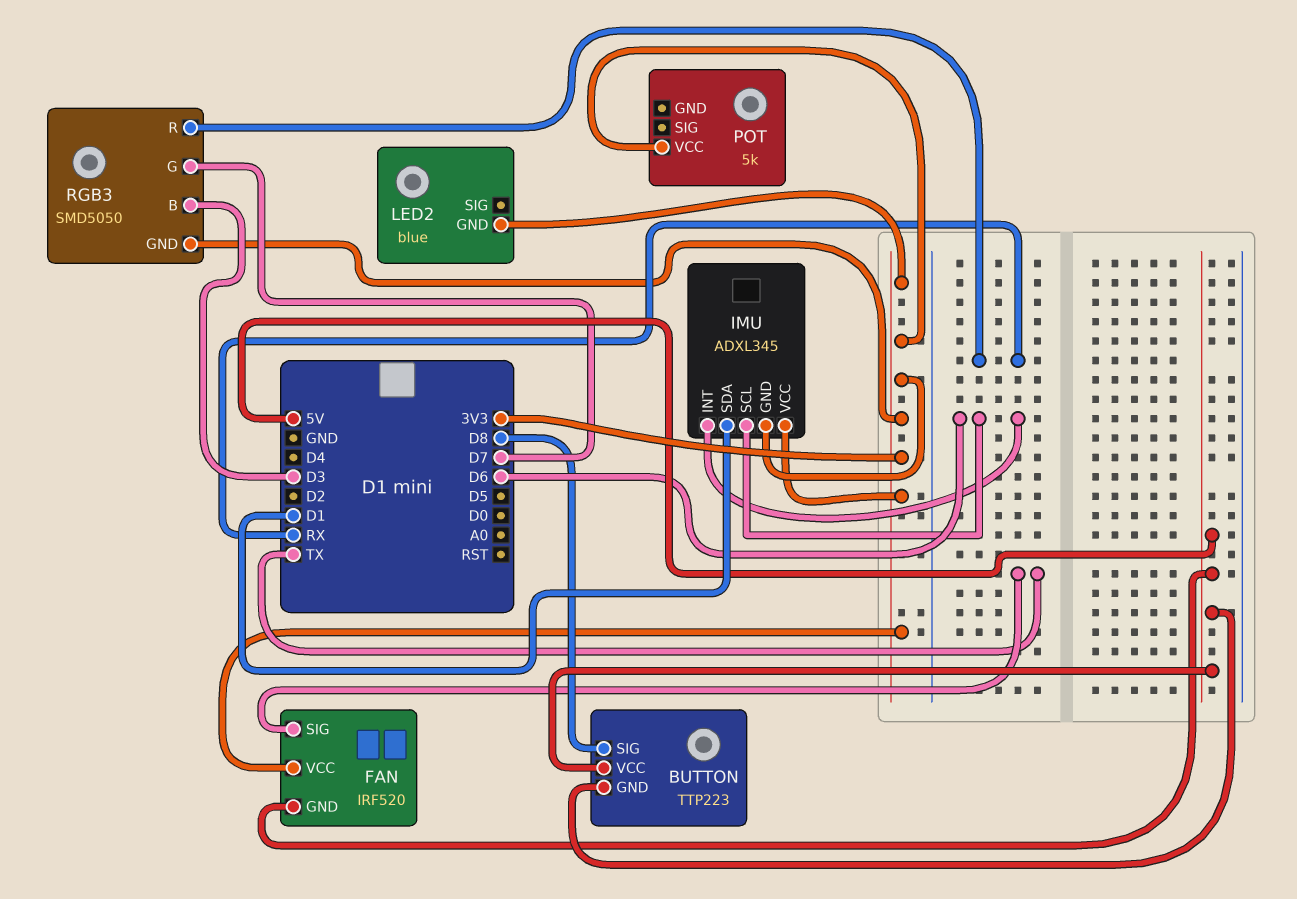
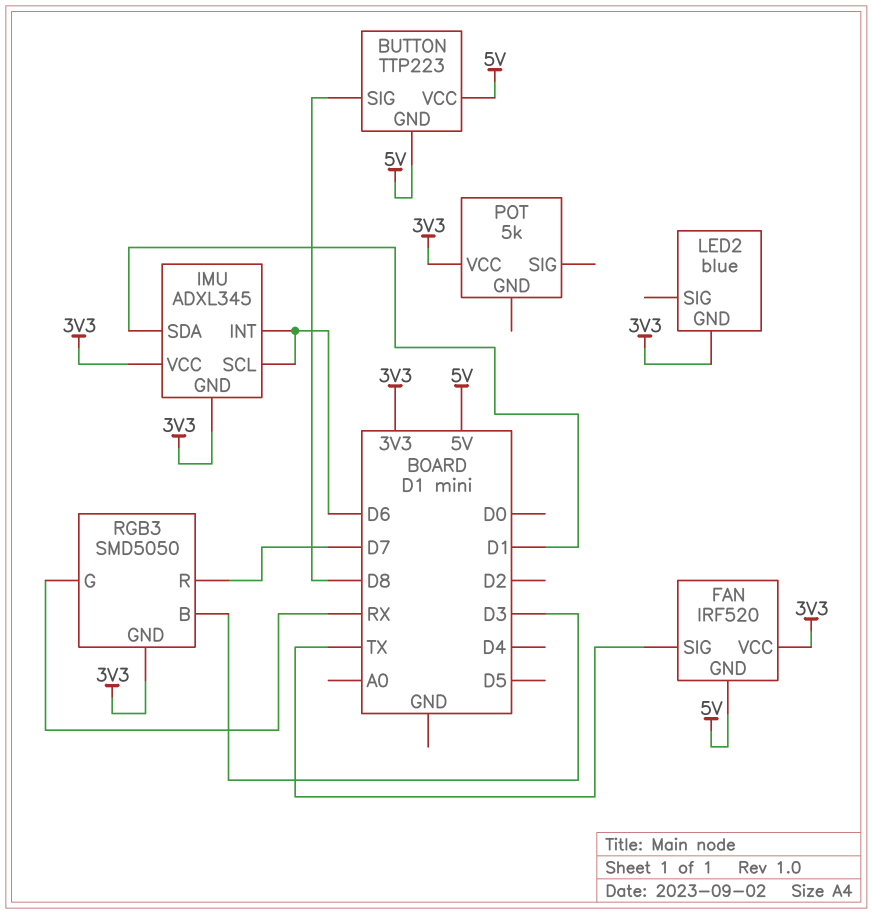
RGB3 pin G: D7 -> RX
RGB3 pin R: RX -> D7

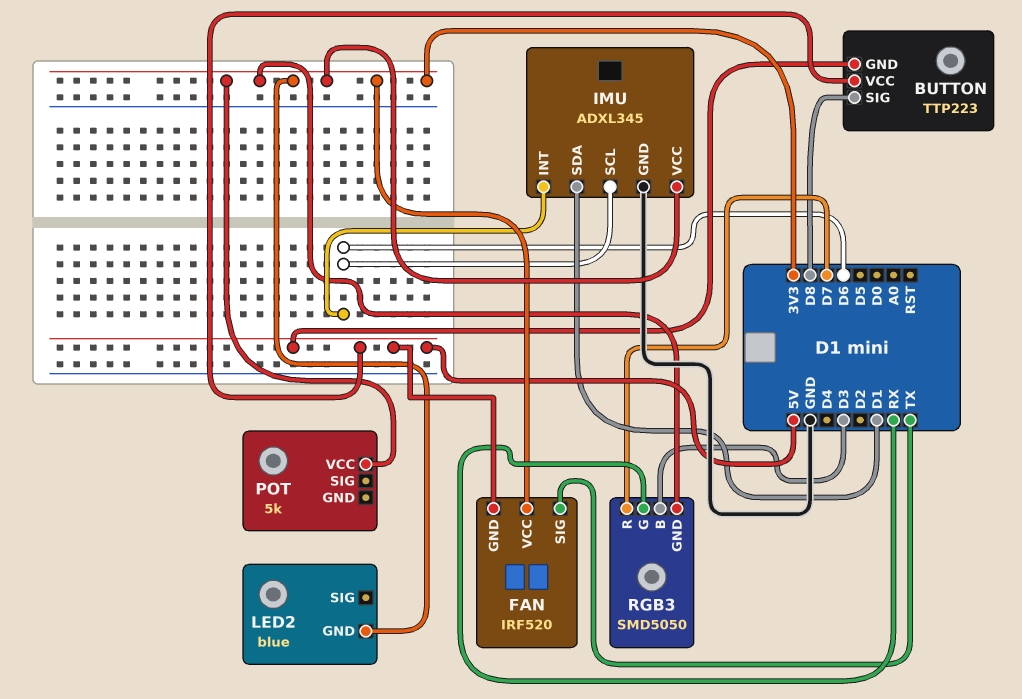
IMU pin GND: 3V3 -> GND

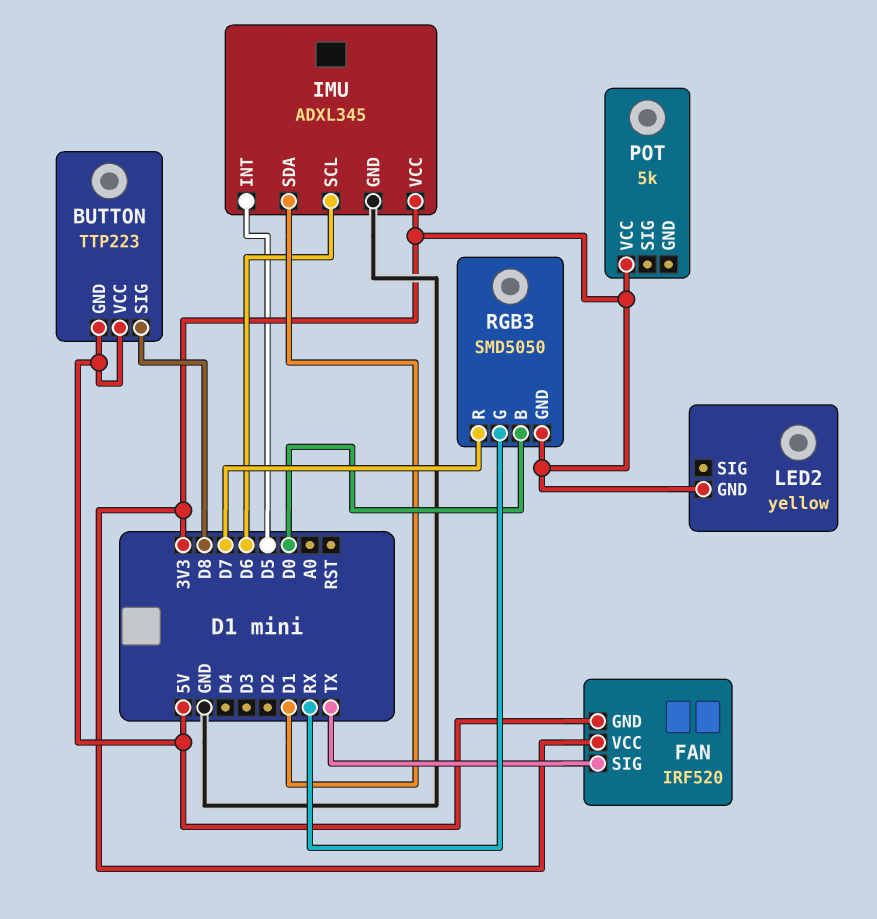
IMU pin INT: D6 -> D5
LED2: blue -> yellow
RGB3 pin B: D3 -> D0

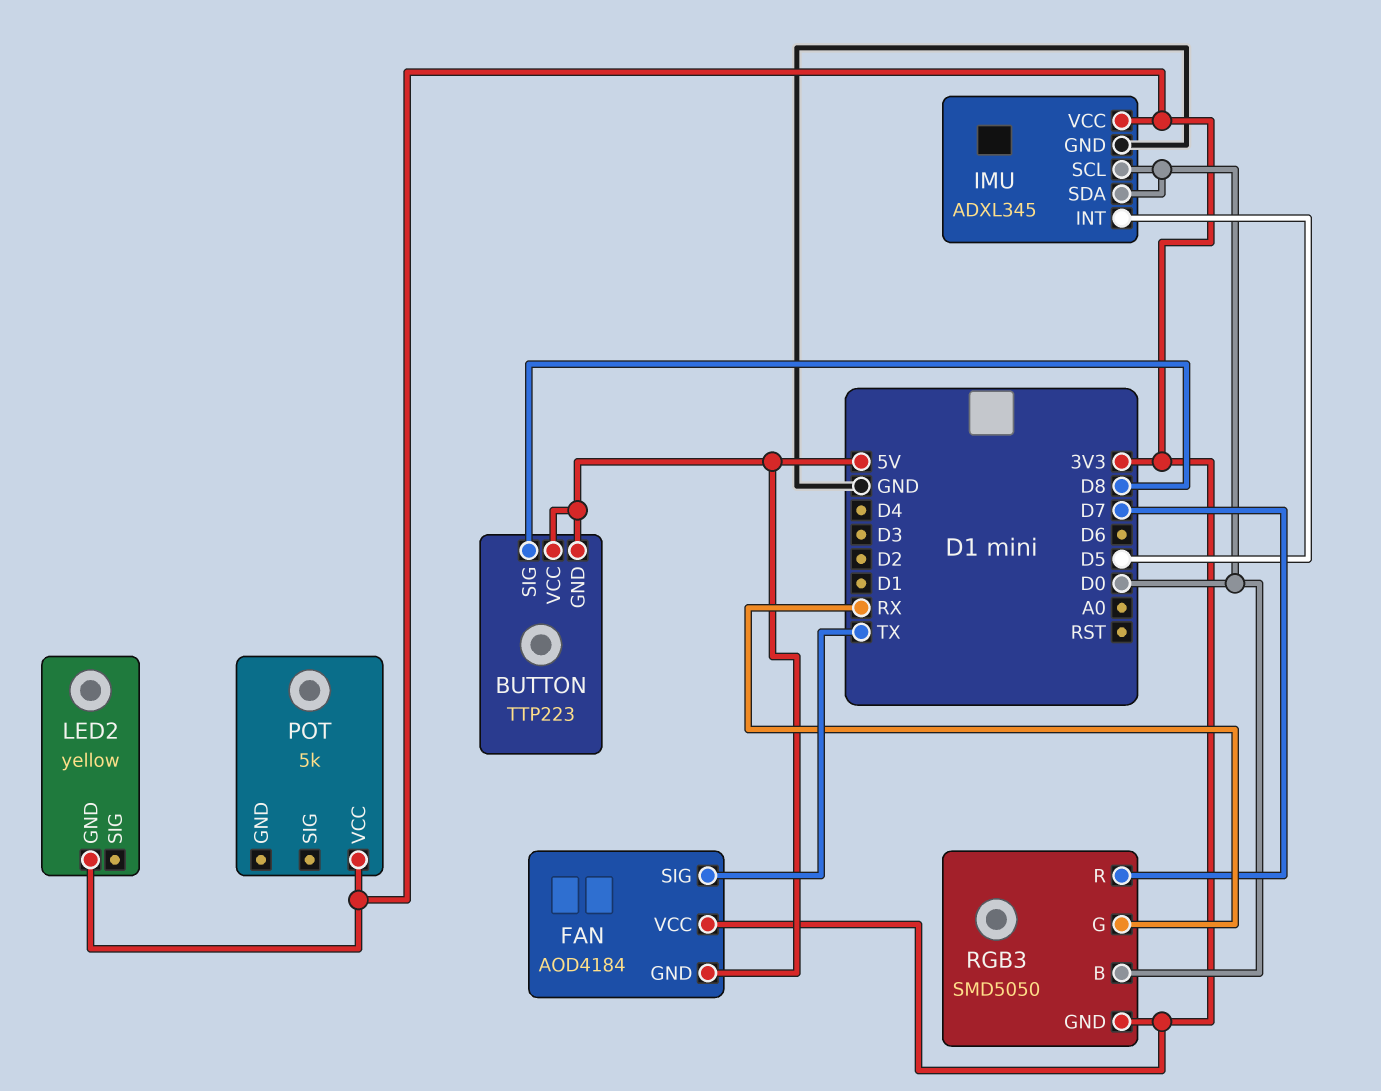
FAN: IRF520 -> AOD4184
IMU pin SCL: D6 -> D0
IMU pin SDA: D1 -> D0

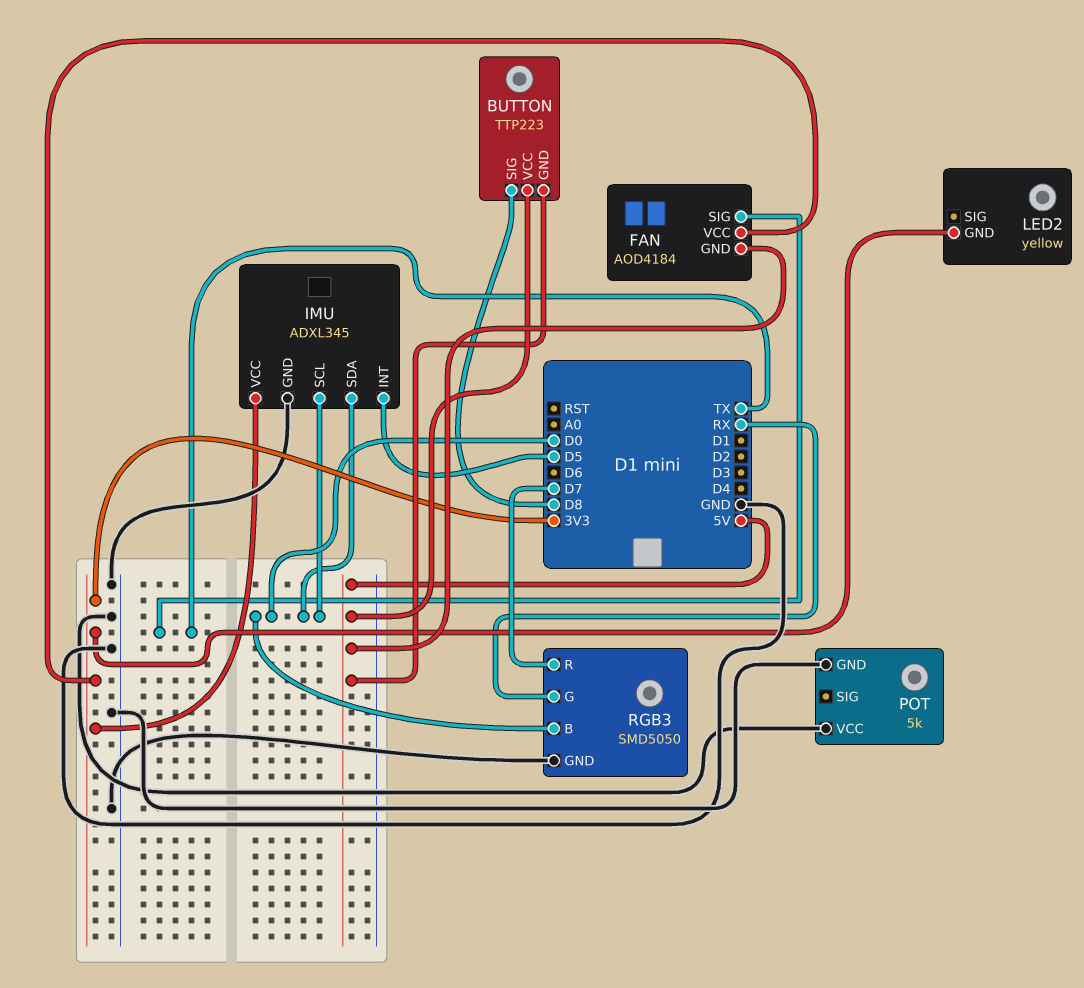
POT pin GND: none -> GND
POT pin VCC: 3V3 -> GND
RGB3 pin GND: 3V3 -> GND

